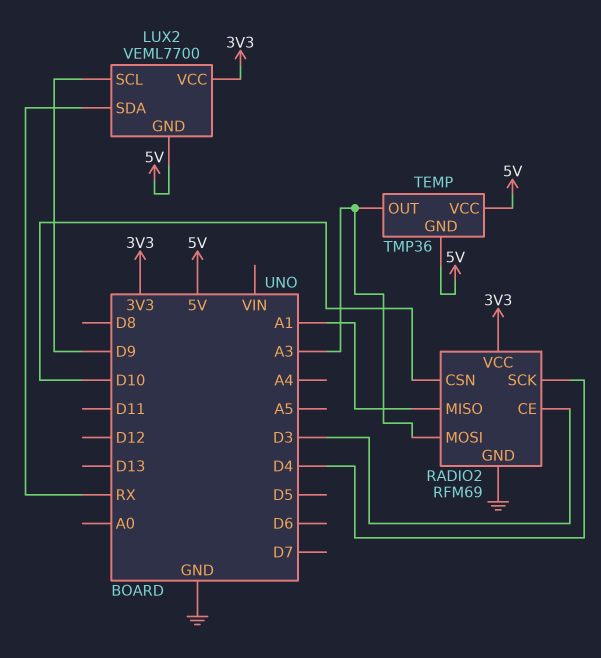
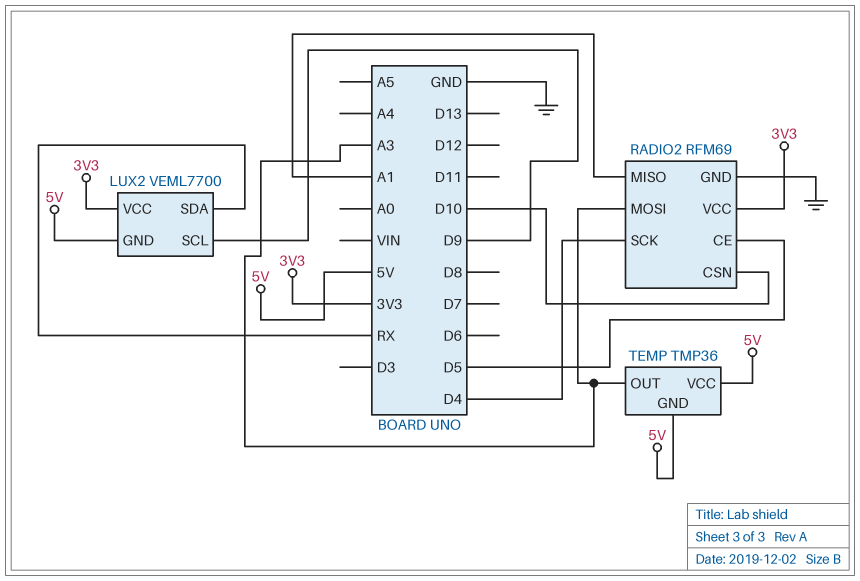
RADIO2 pin CE: D3 -> D5

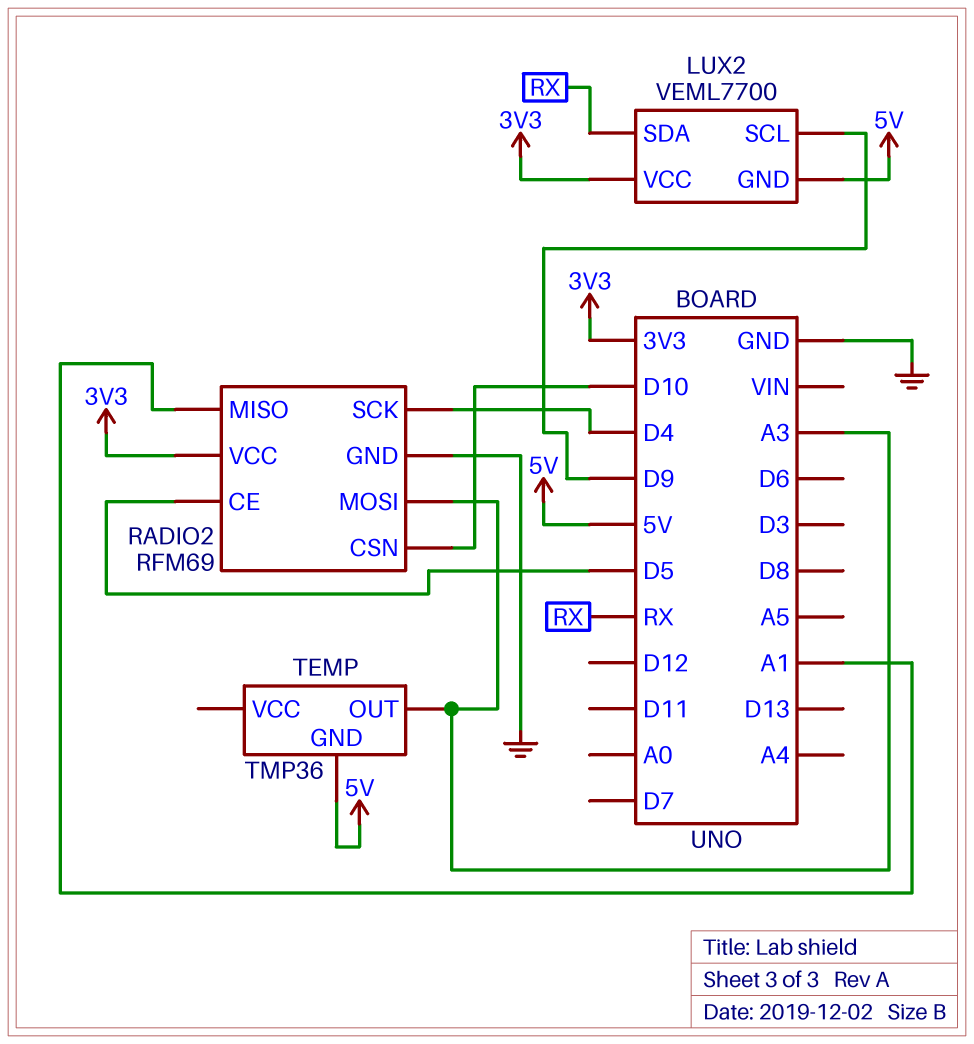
TEMP pin VCC: 5V -> none

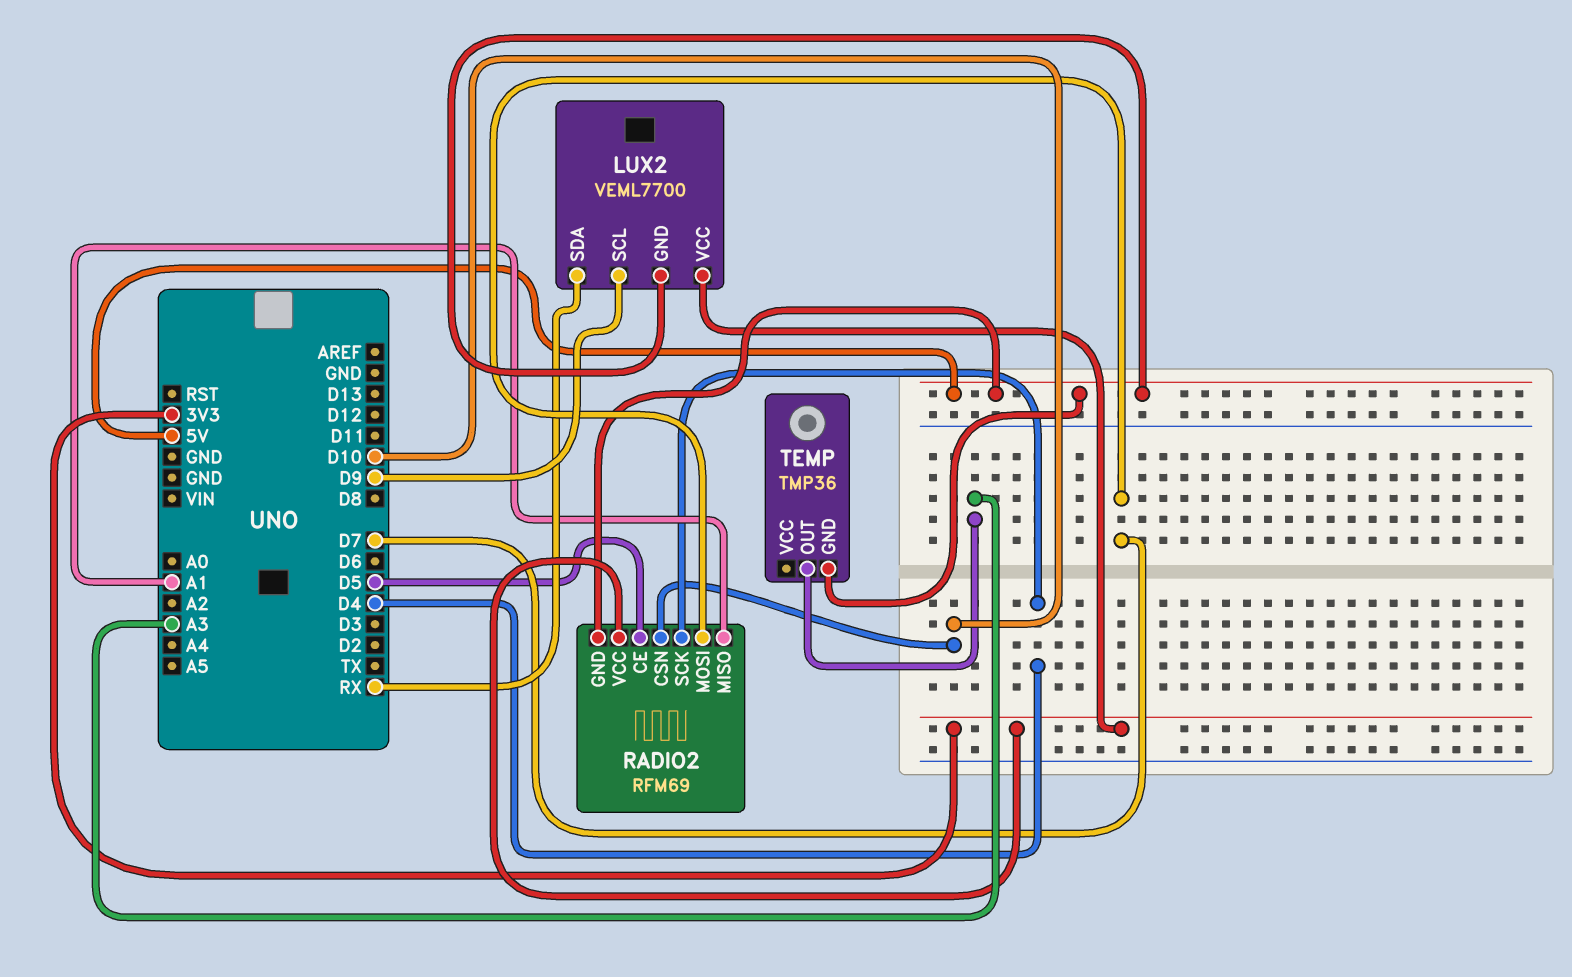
RADIO2 pin GND: GND -> 5V
RADIO2 pin MOSI: A3 -> D7

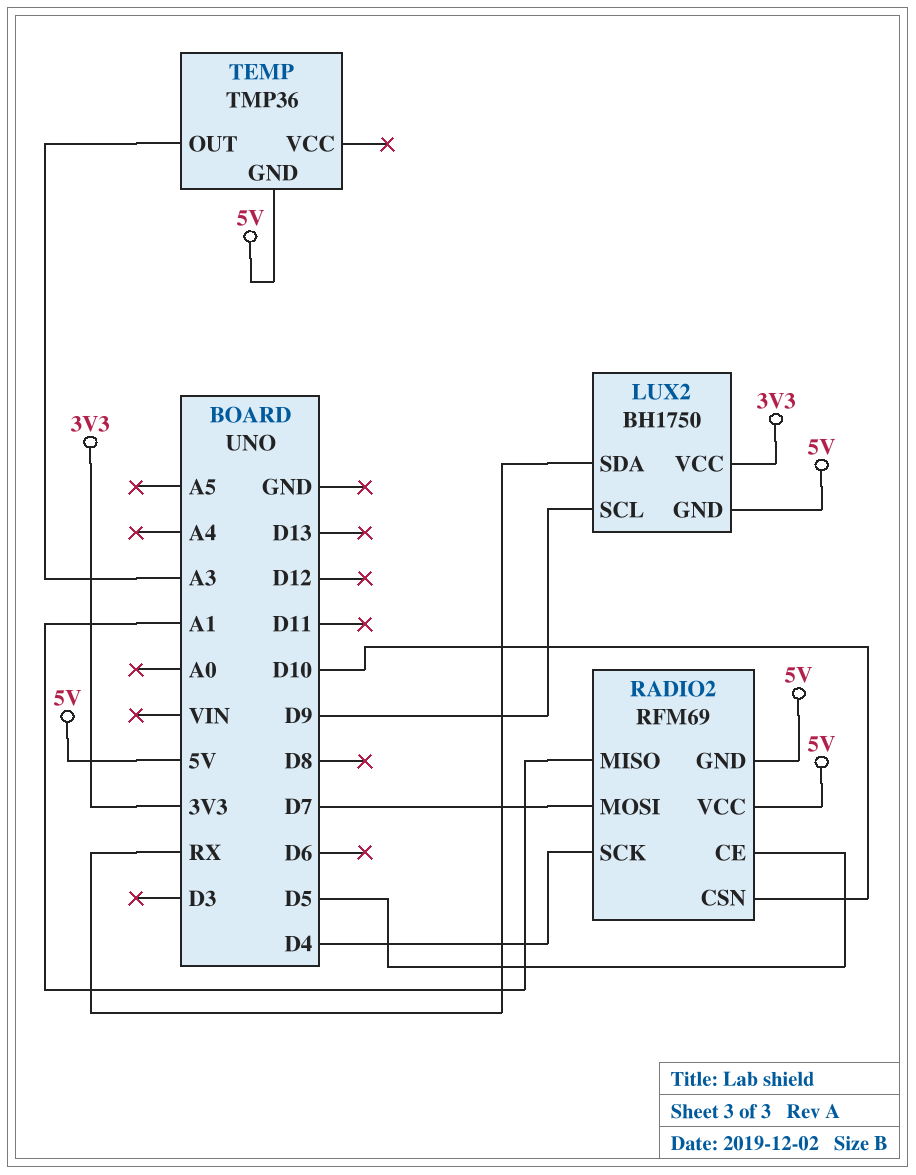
LUX2: VEML7700 -> BH1750
RADIO2 pin VCC: 3V3 -> 5V

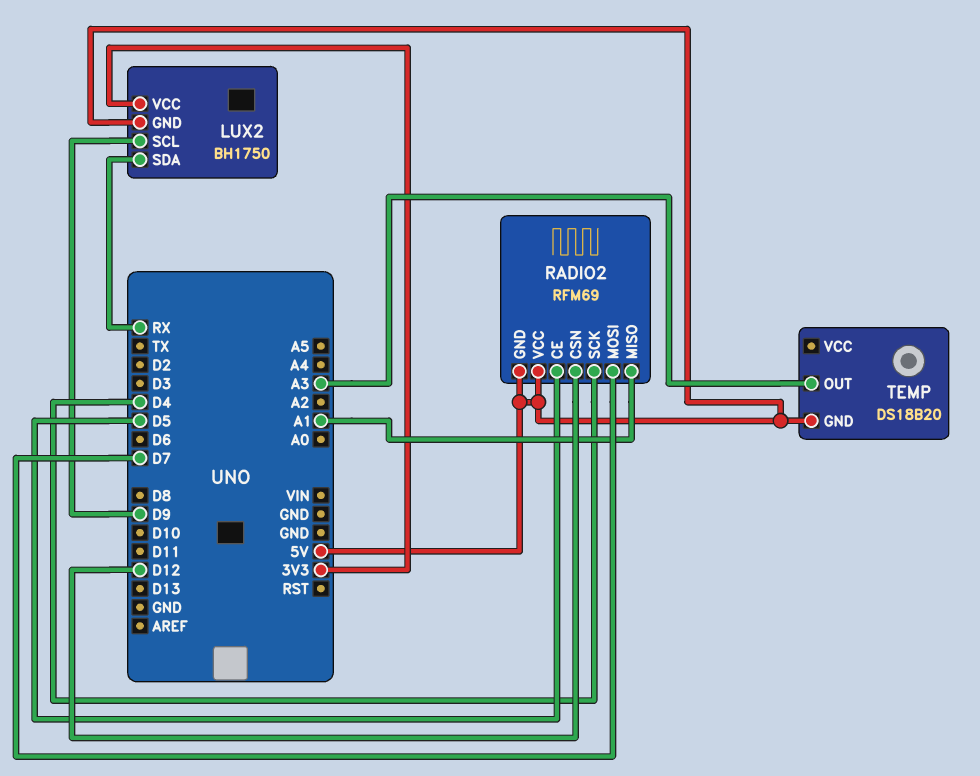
RADIO2 pin CSN: D10 -> D12
TEMP: TMP36 -> DS18B20

